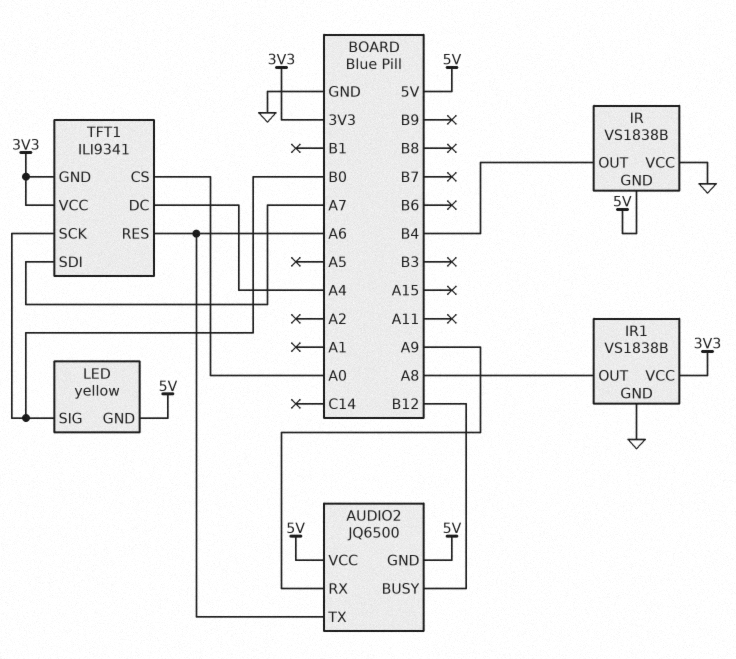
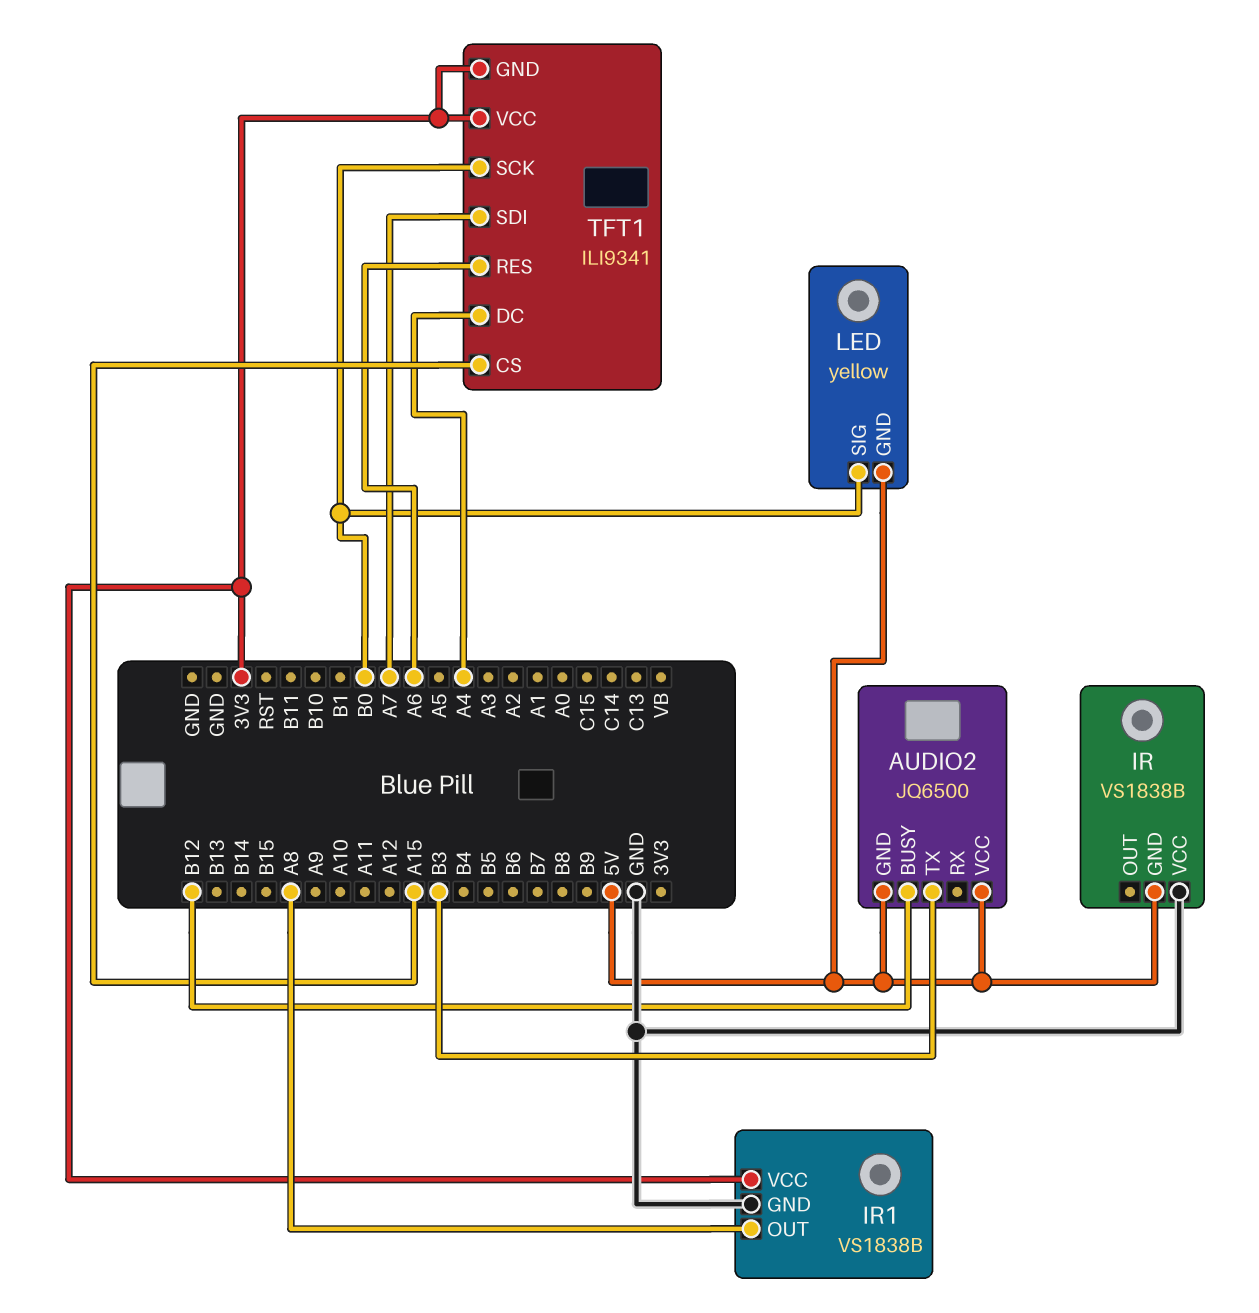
AUDIO2 pin RX: A9 -> none
AUDIO2 pin TX: A6 -> B3
IR pin OUT: B4 -> none
TFT1 pin CS: A0 -> A15

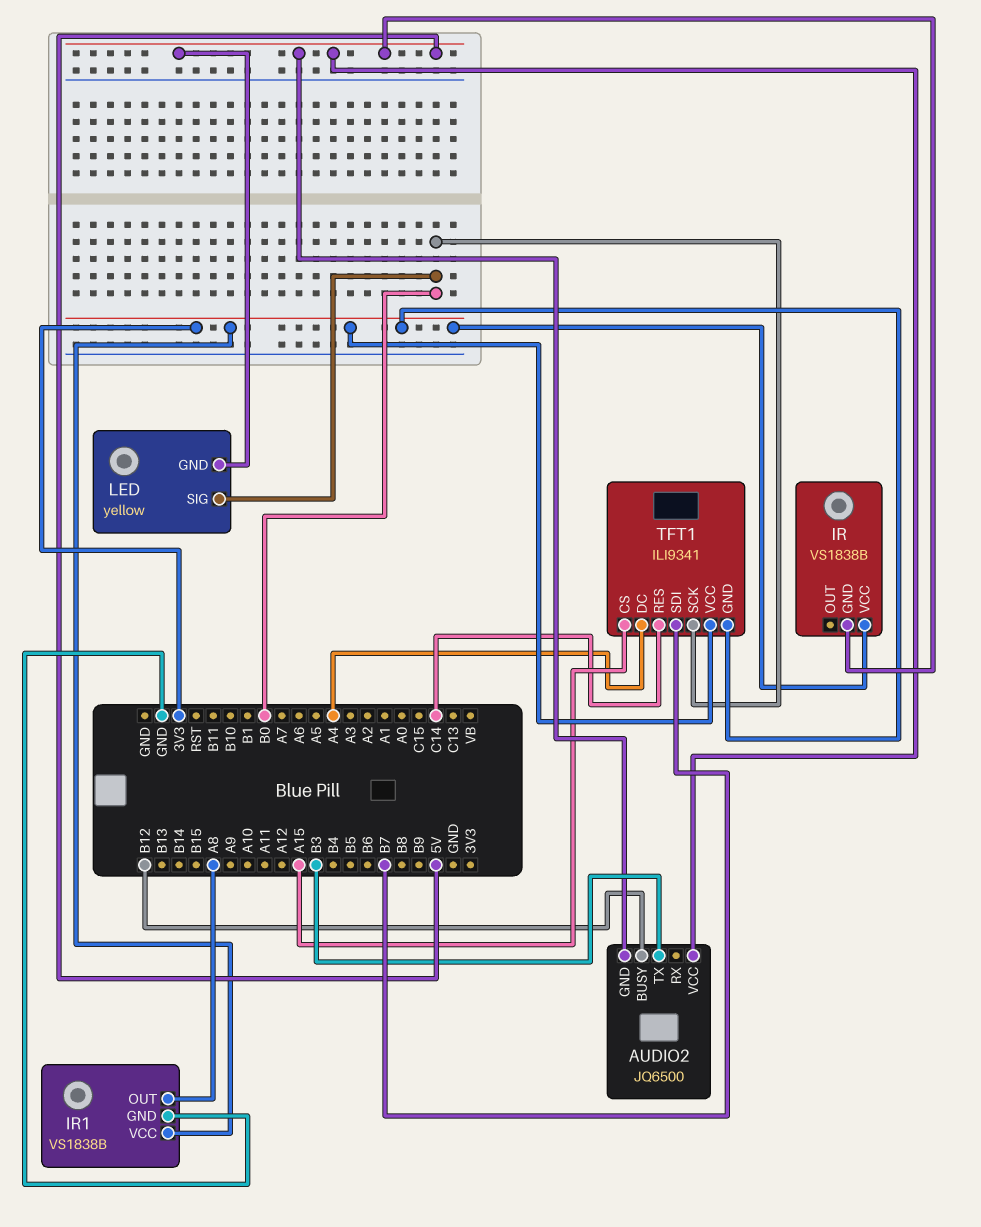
IR pin VCC: GND -> 3V3
TFT1 pin RES: A6 -> C14
TFT1 pin SDI: A7 -> B7

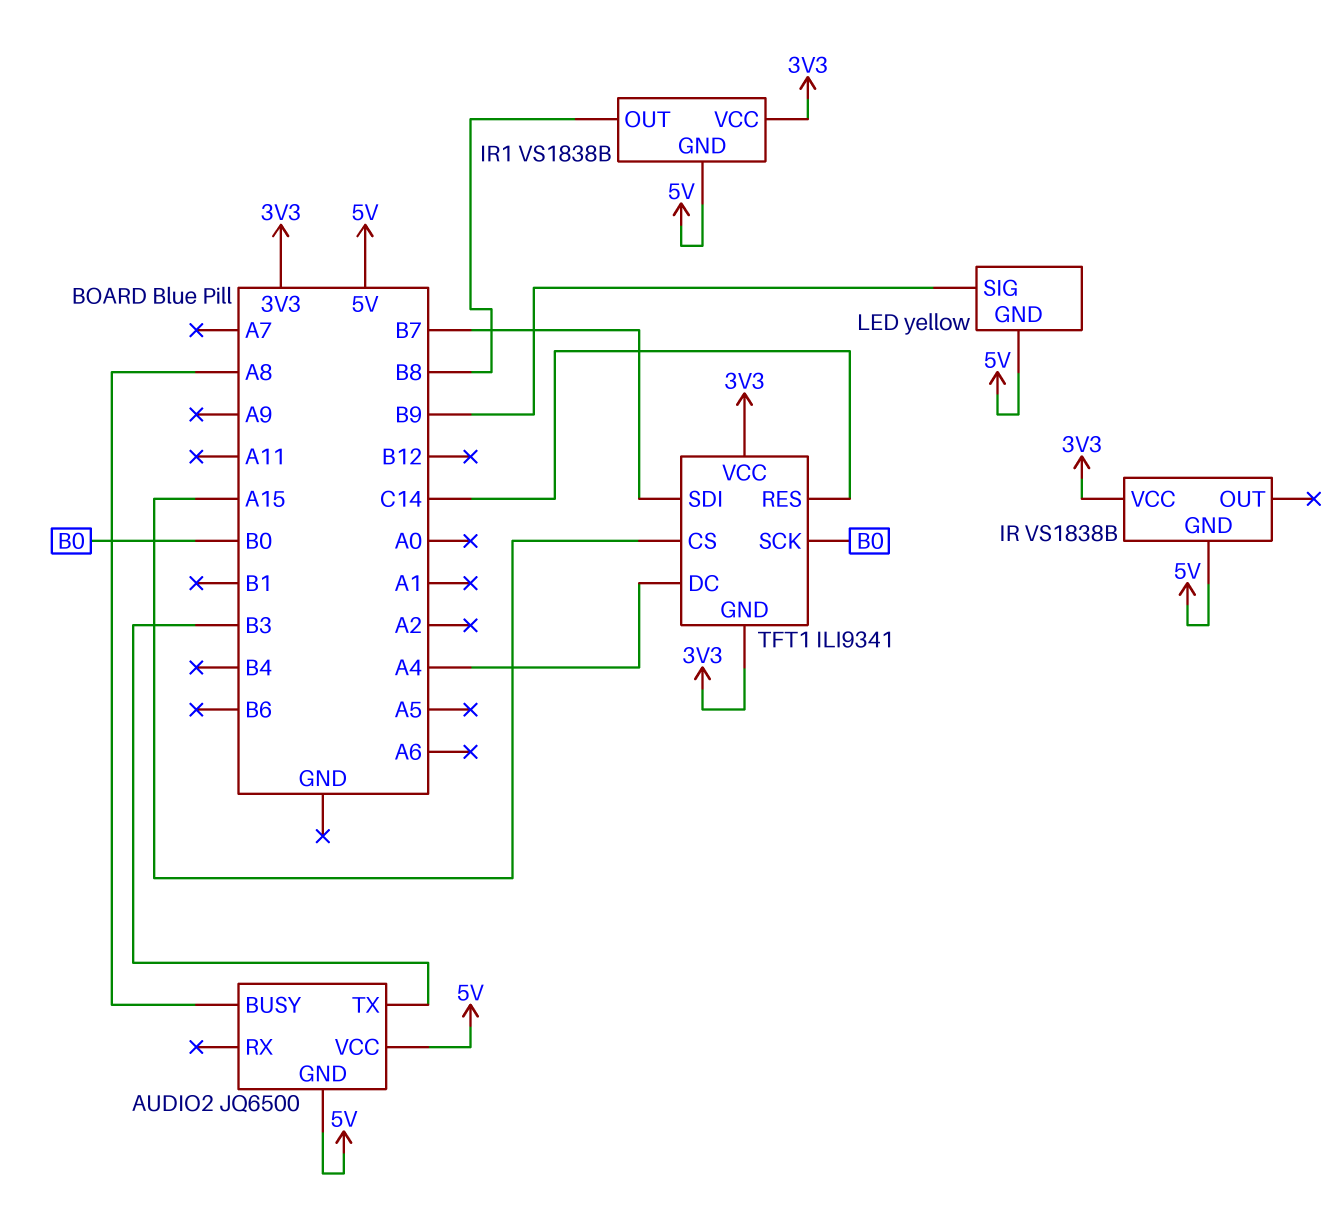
AUDIO2 pin BUSY: B12 -> A8
IR1 pin GND: GND -> 5V
IR1 pin OUT: A8 -> B8
LED pin SIG: B0 -> B9

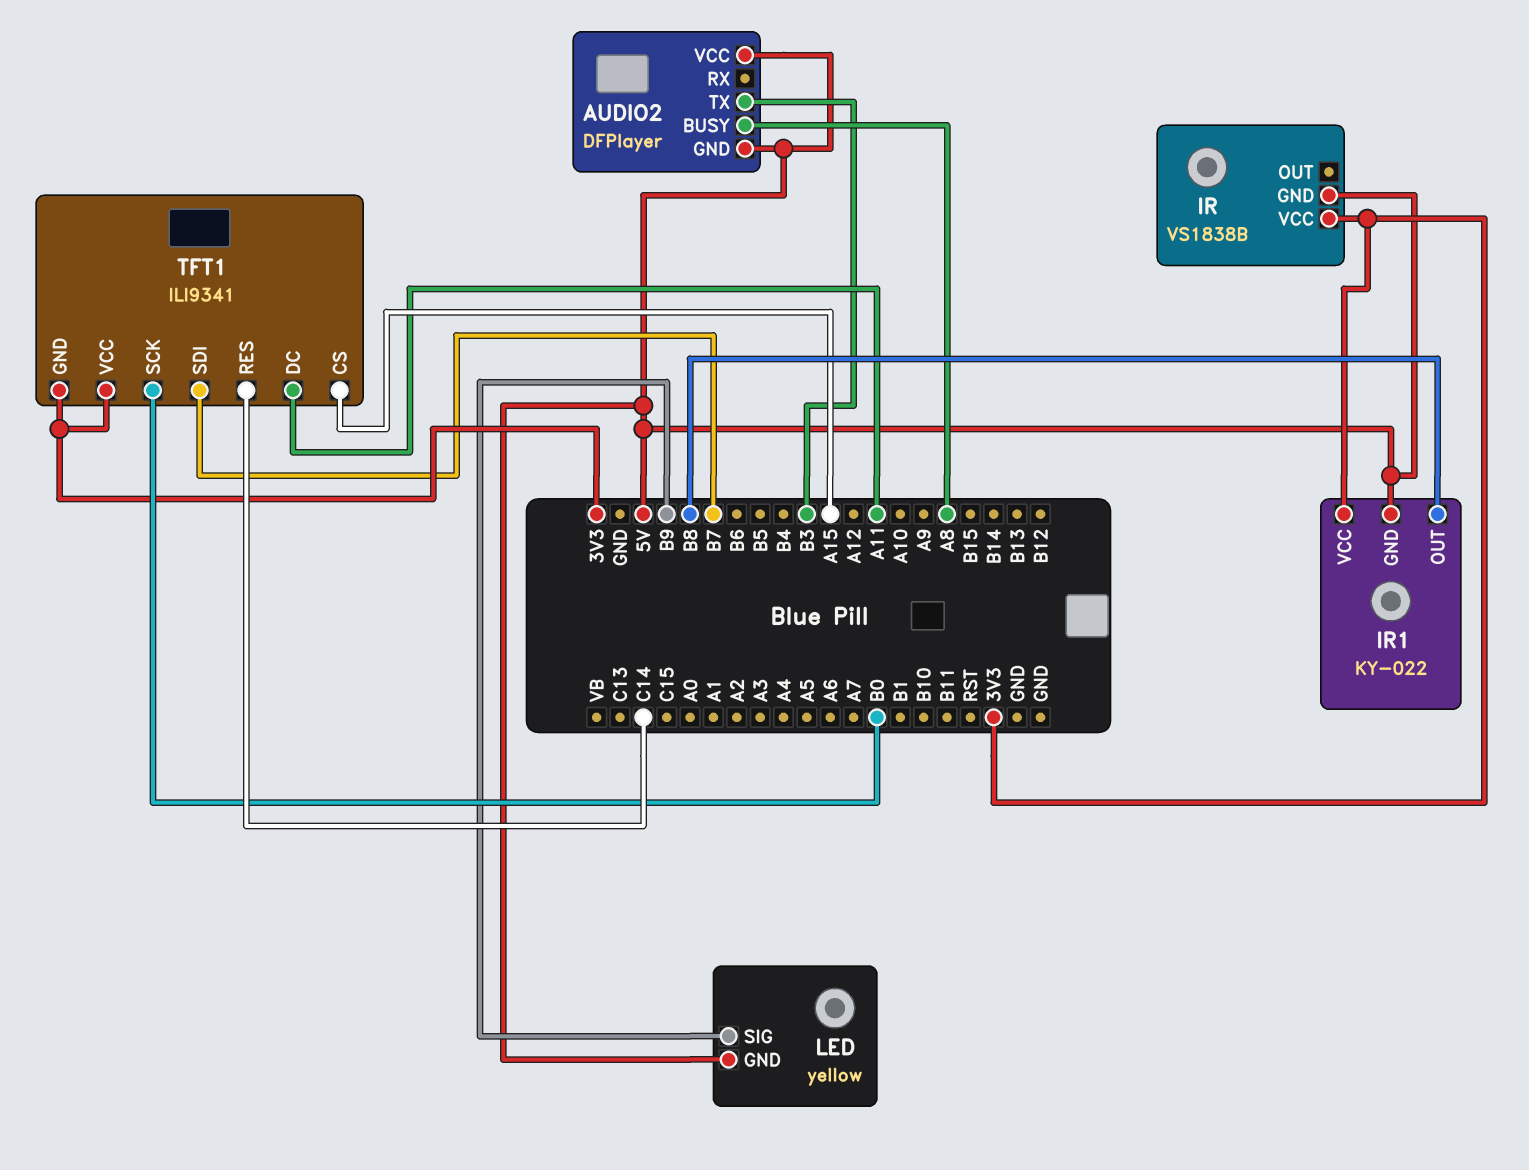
AUDIO2: JQ6500 -> DFPlayer
IR1: VS1838B -> KY-022
TFT1 pin DC: A4 -> A11

